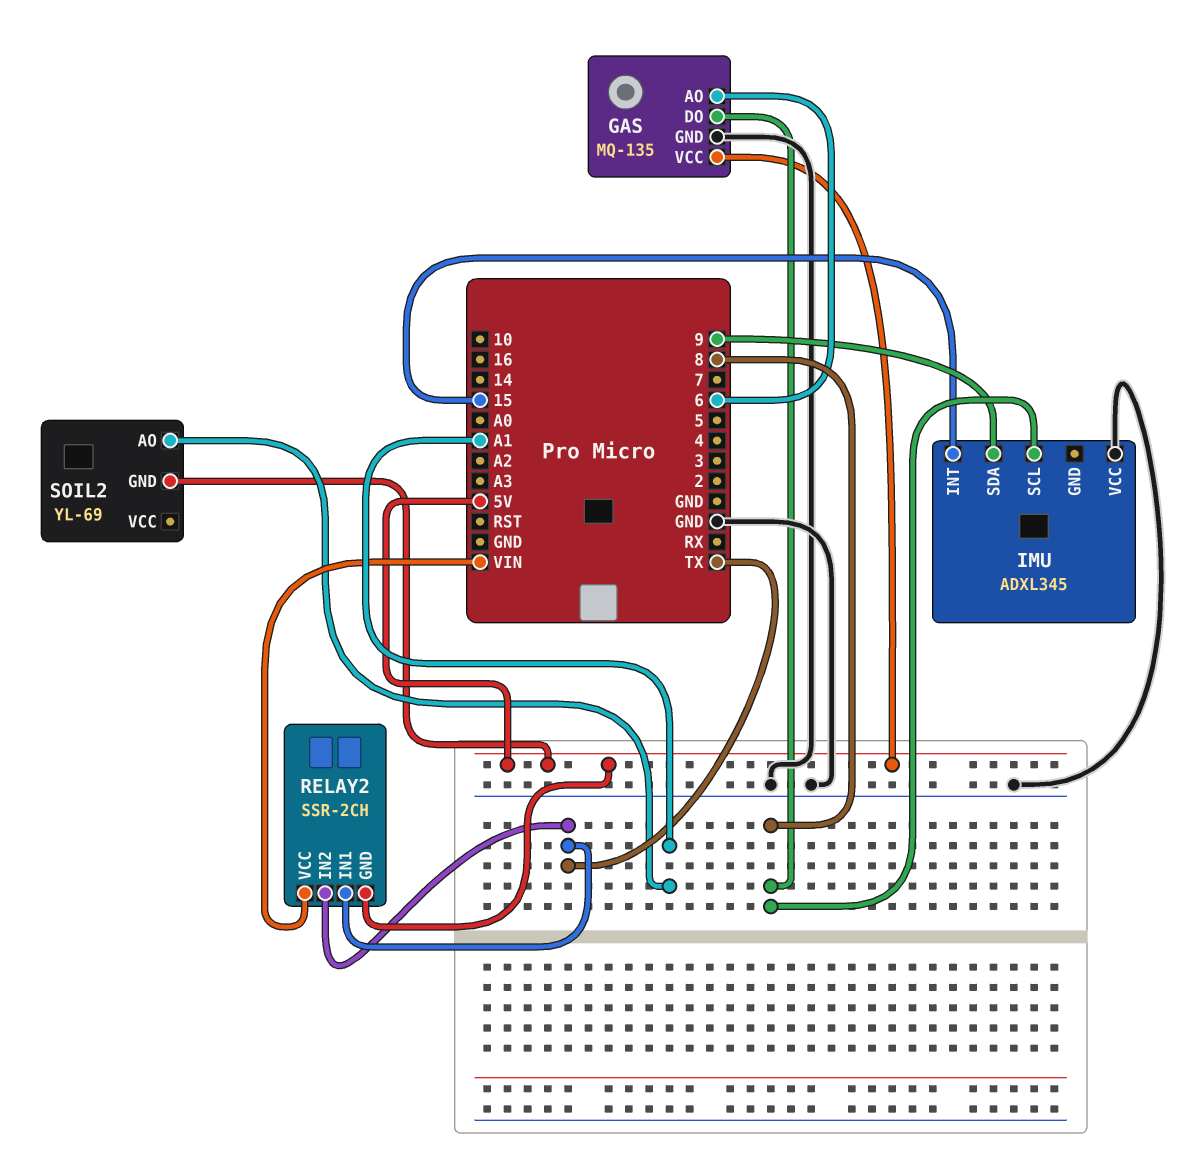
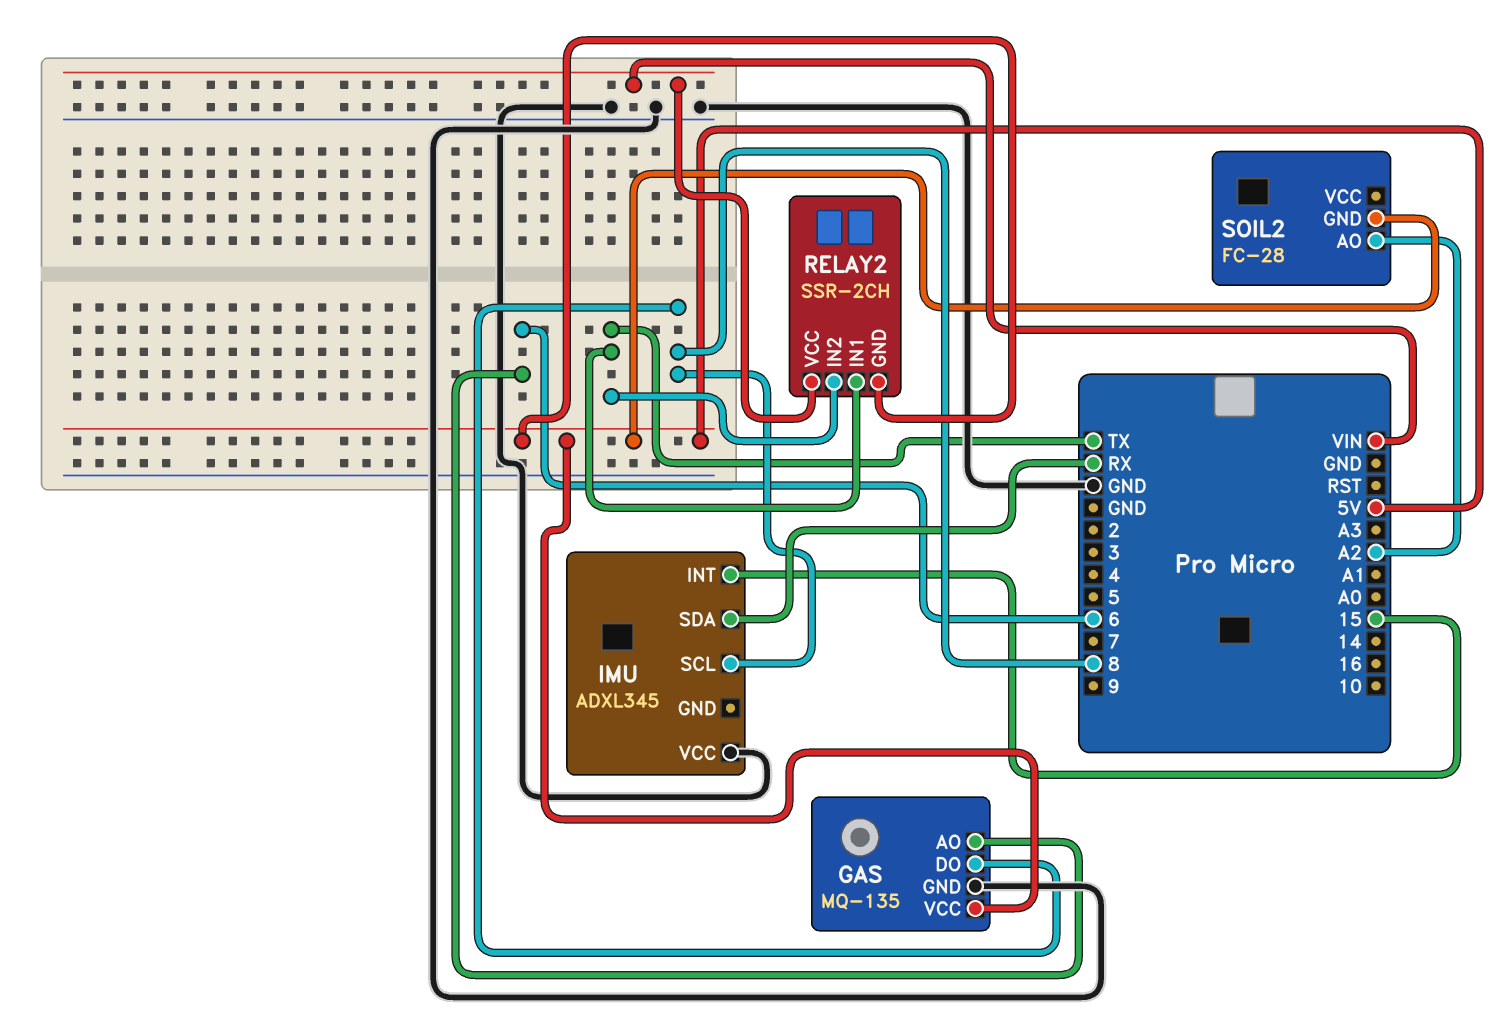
IMU pin SDA: 9 -> RX
SOIL2: YL-69 -> FC-28
SOIL2 pin AO: A1 -> A2

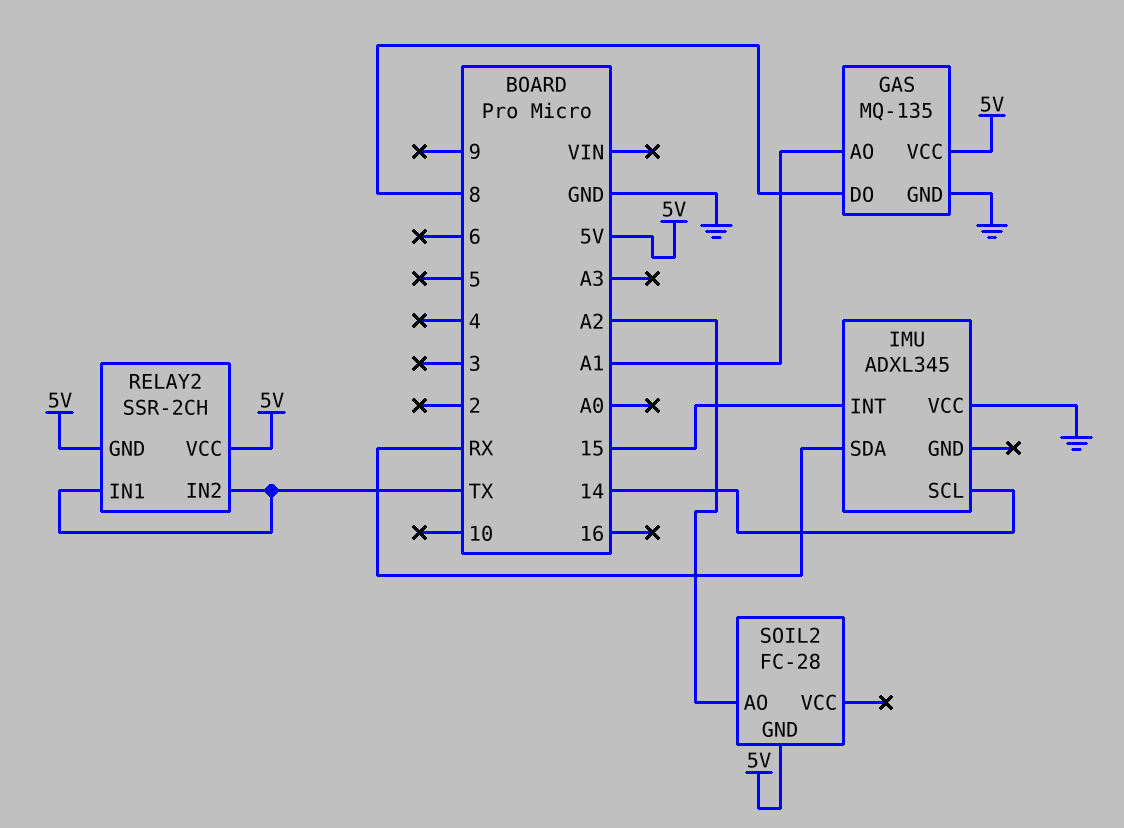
GAS pin AO: 6 -> A1
IMU pin SCL: 8 -> 14
RELAY2 pin VCC: VIN -> 5V

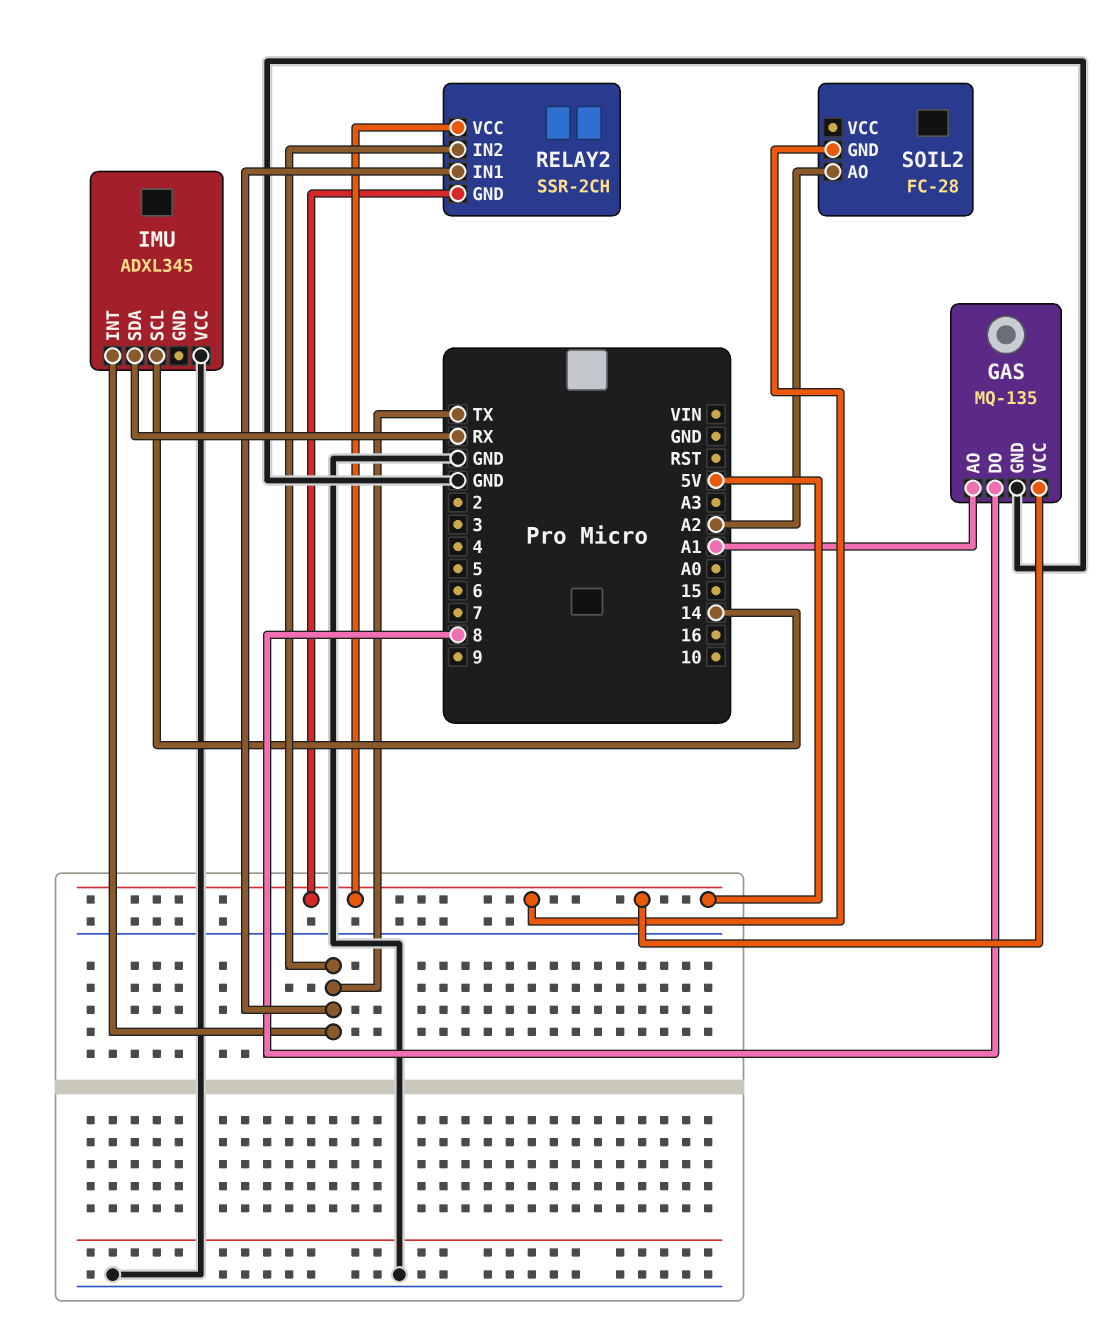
IMU pin INT: 15 -> TX

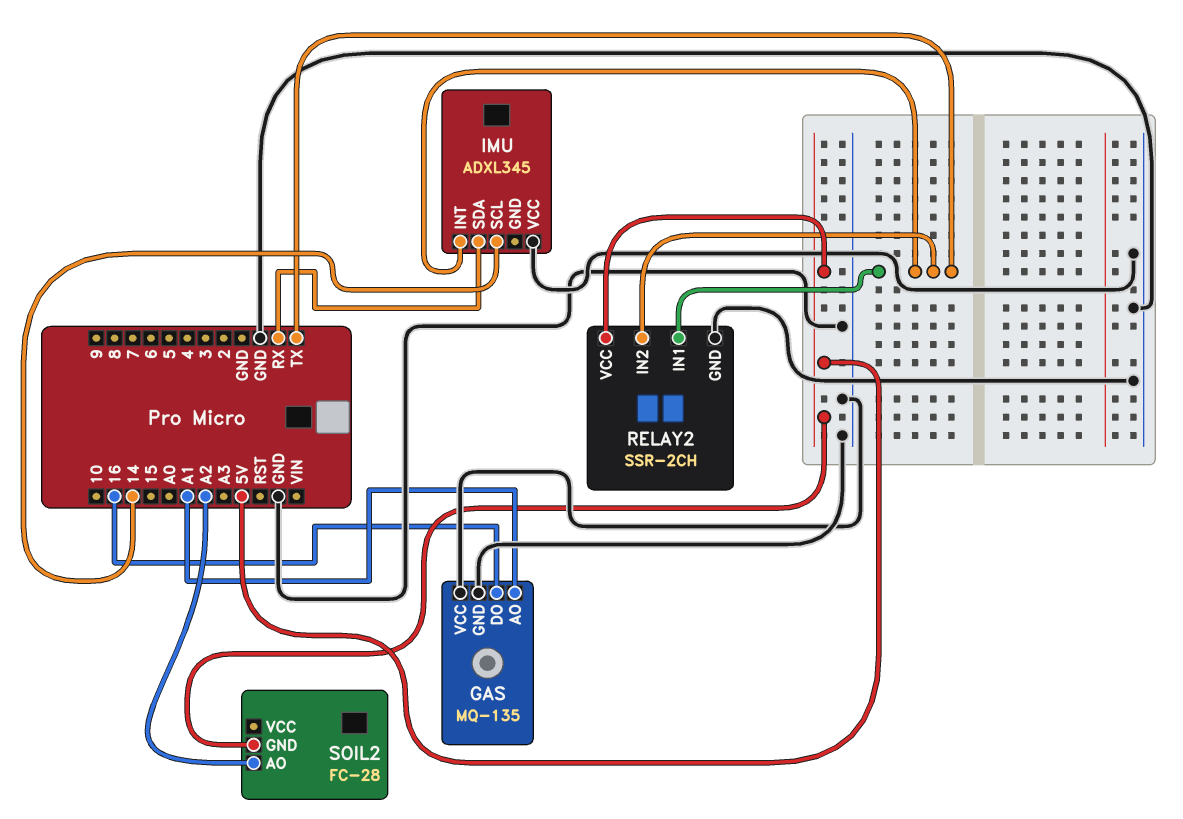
GAS pin DO: 8 -> 16
GAS pin VCC: 5V -> GND
RELAY2 pin GND: 5V -> GND

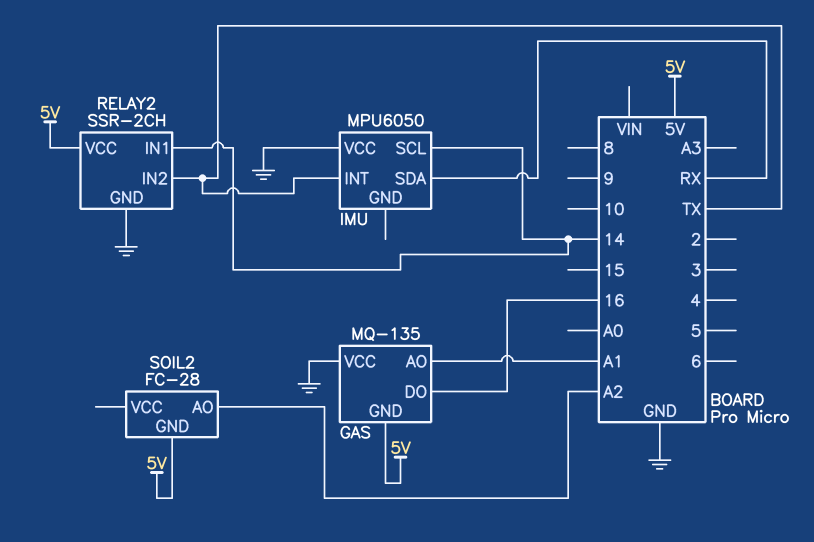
GAS pin GND: GND -> 5V
IMU: ADXL345 -> MPU6050
RELAY2 pin IN1: TX -> 14

